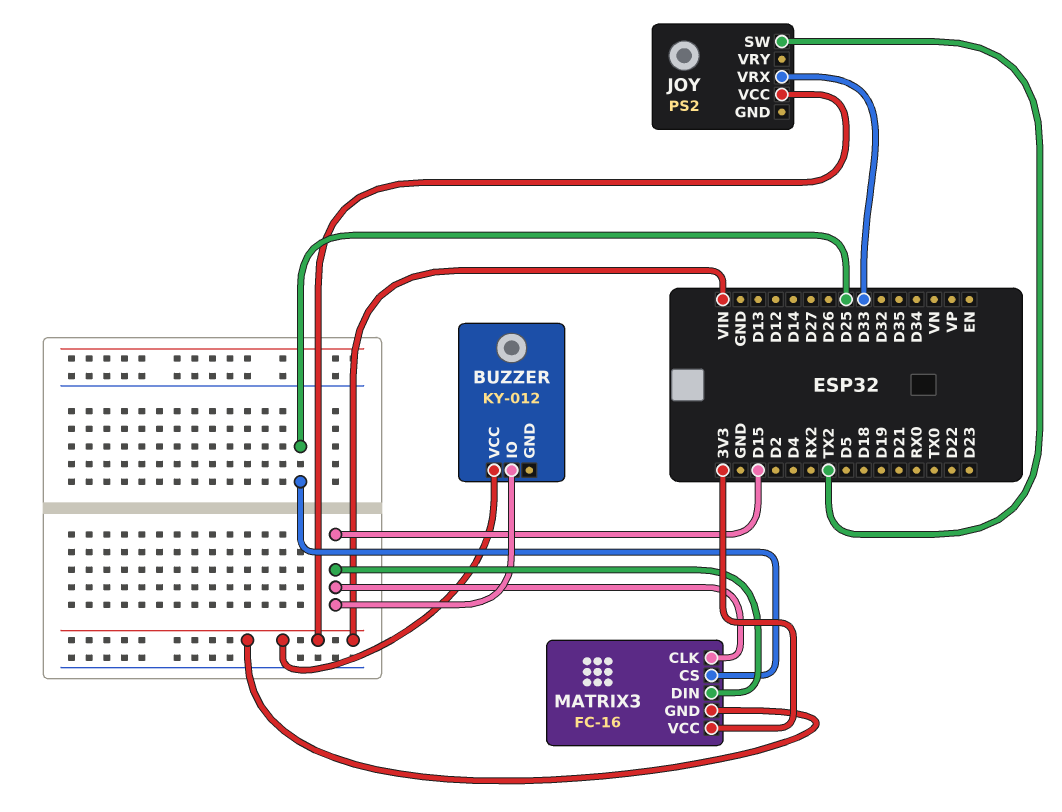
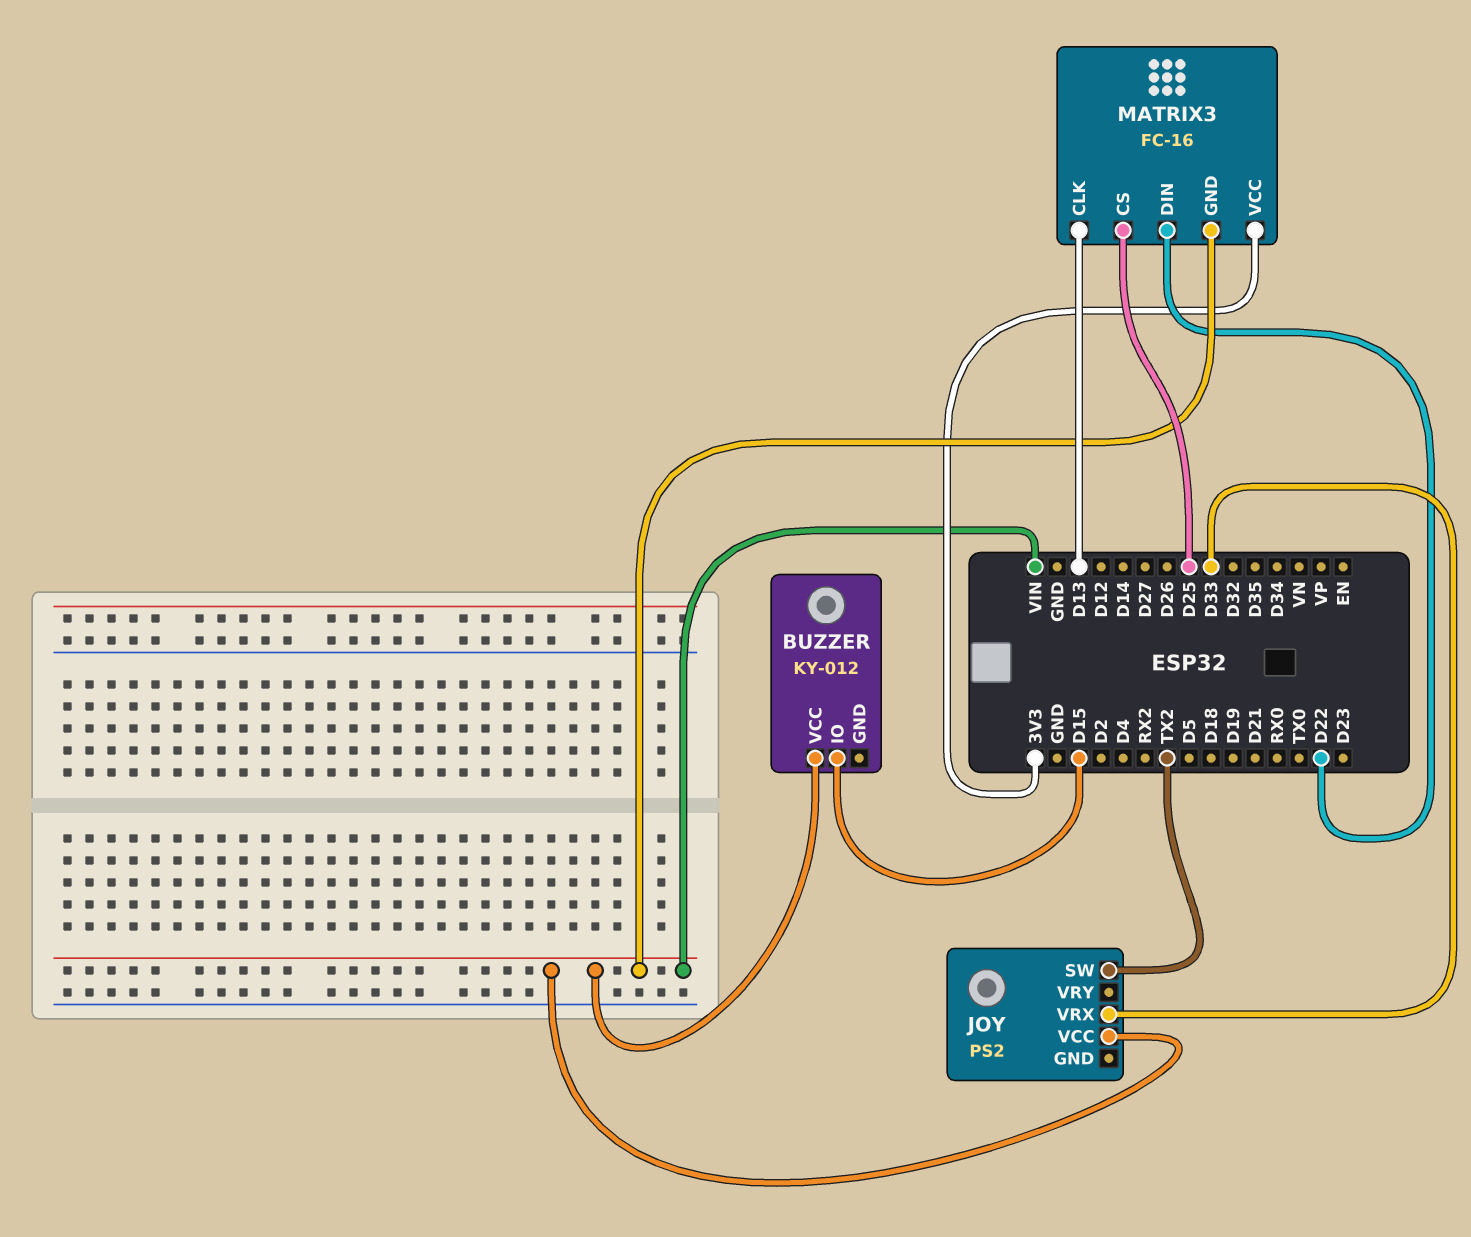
MATRIX3 pin CLK: D15 -> D13
MATRIX3 pin DIN: D15 -> D22

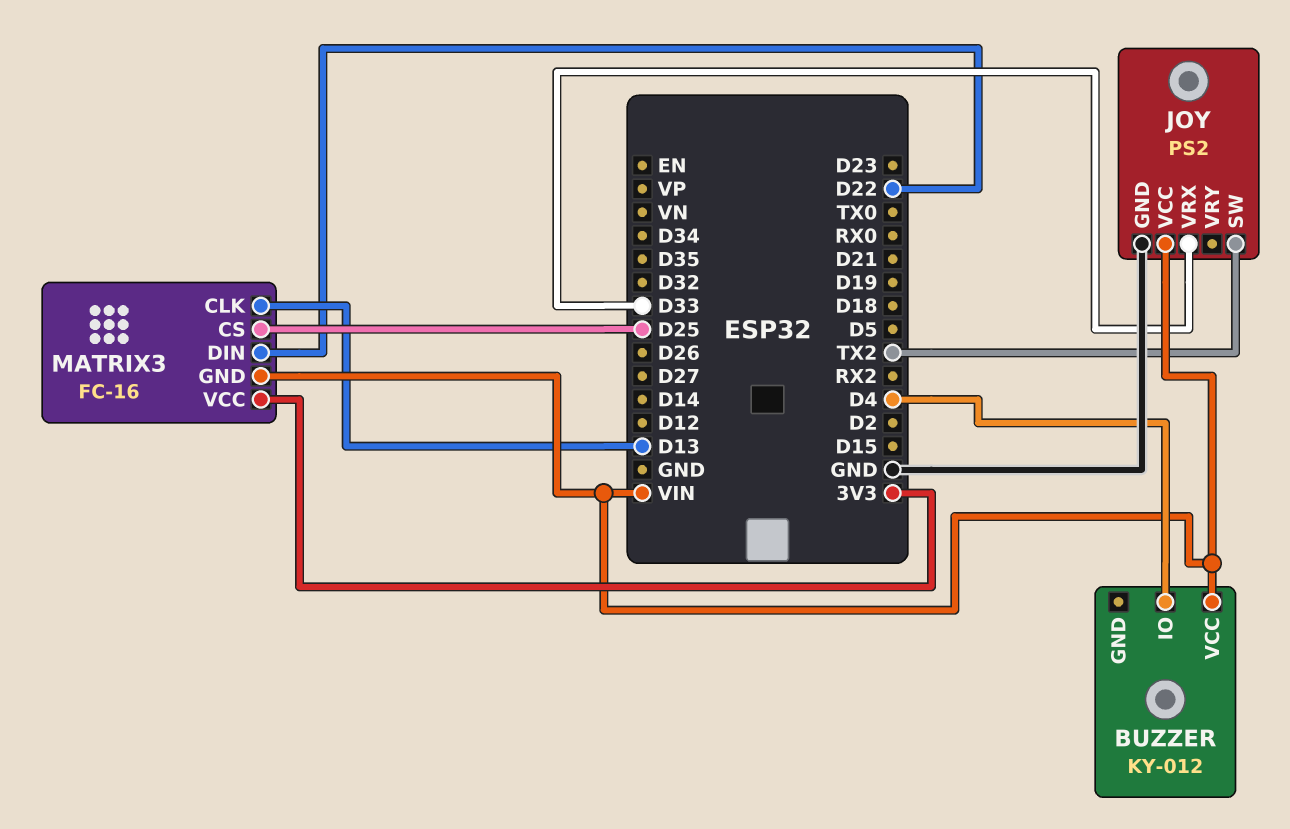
BUZZER pin IO: D15 -> D4
JOY pin GND: none -> GND

